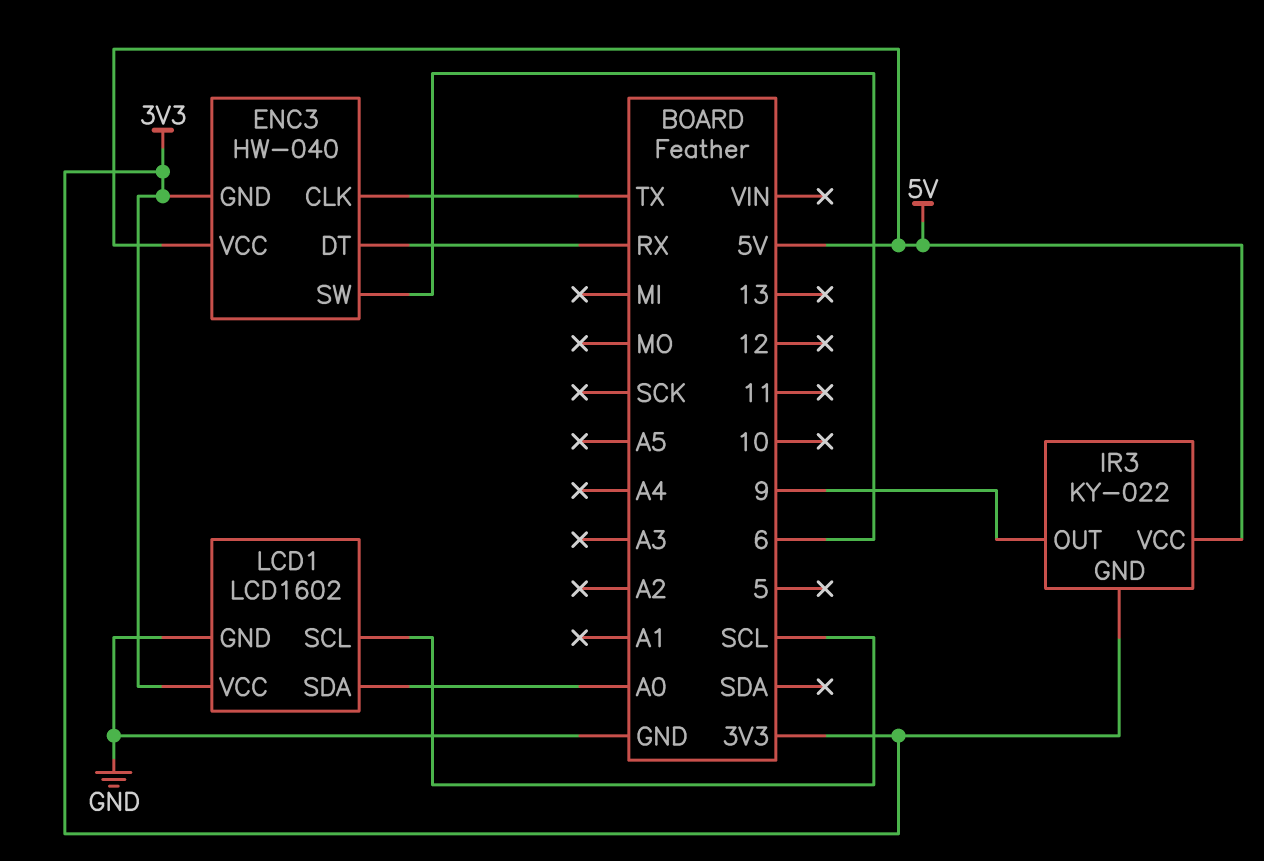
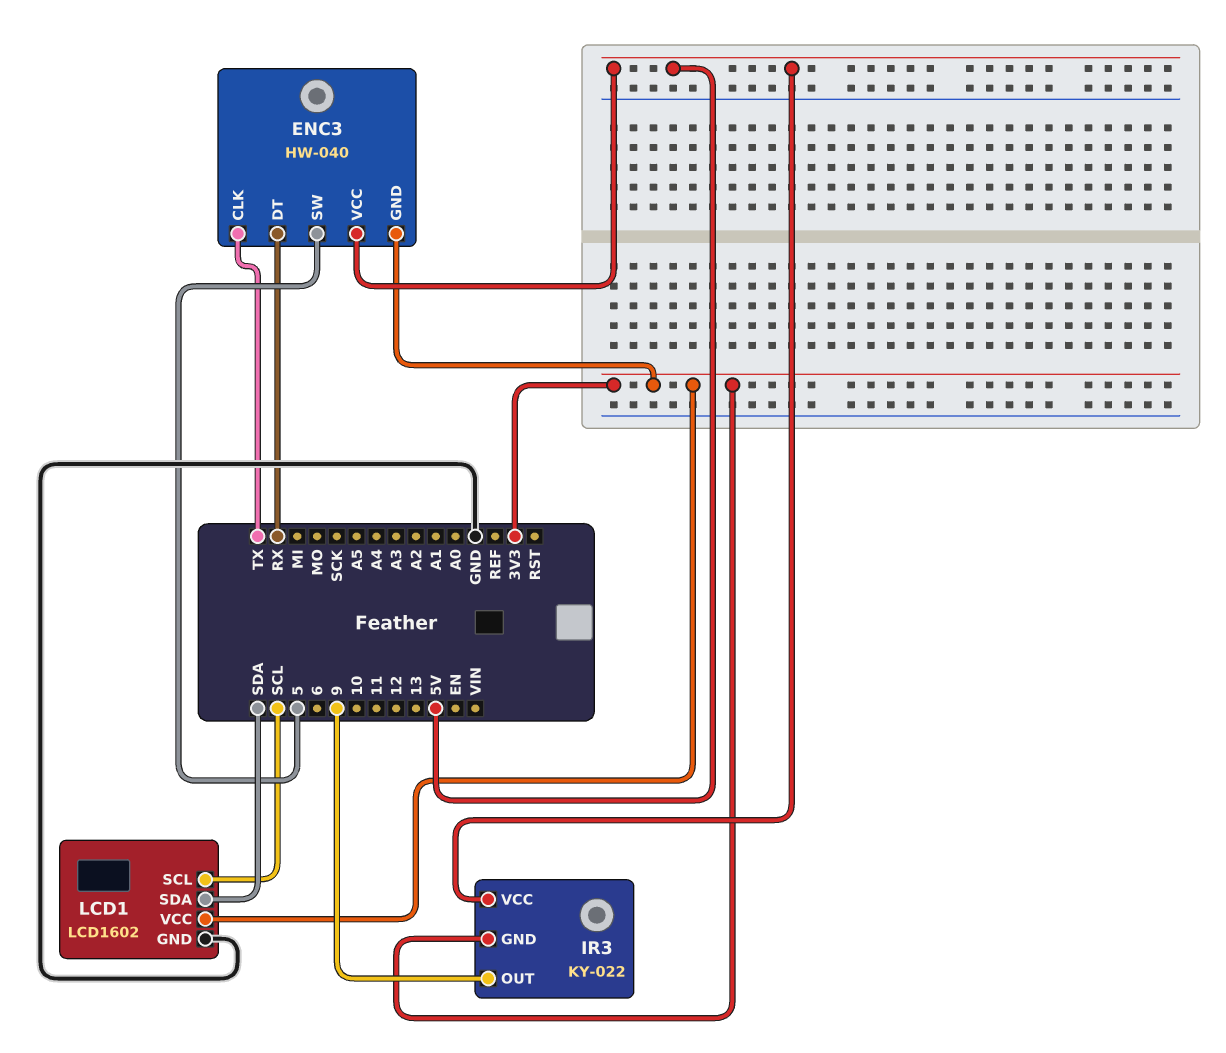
ENC3 pin SW: 6 -> 5
LCD1 pin SDA: A0 -> SDA

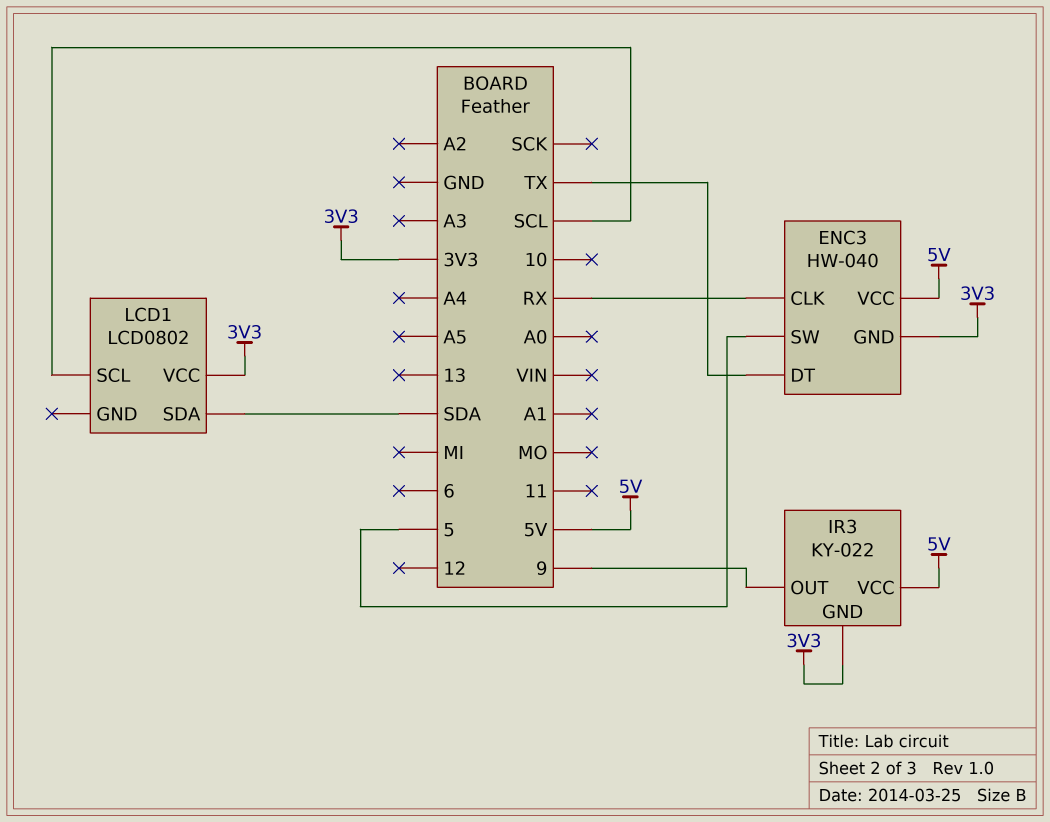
ENC3 pin CLK: TX -> RX
ENC3 pin DT: RX -> TX
LCD1: LCD1602 -> LCD0802
LCD1 pin GND: GND -> none

